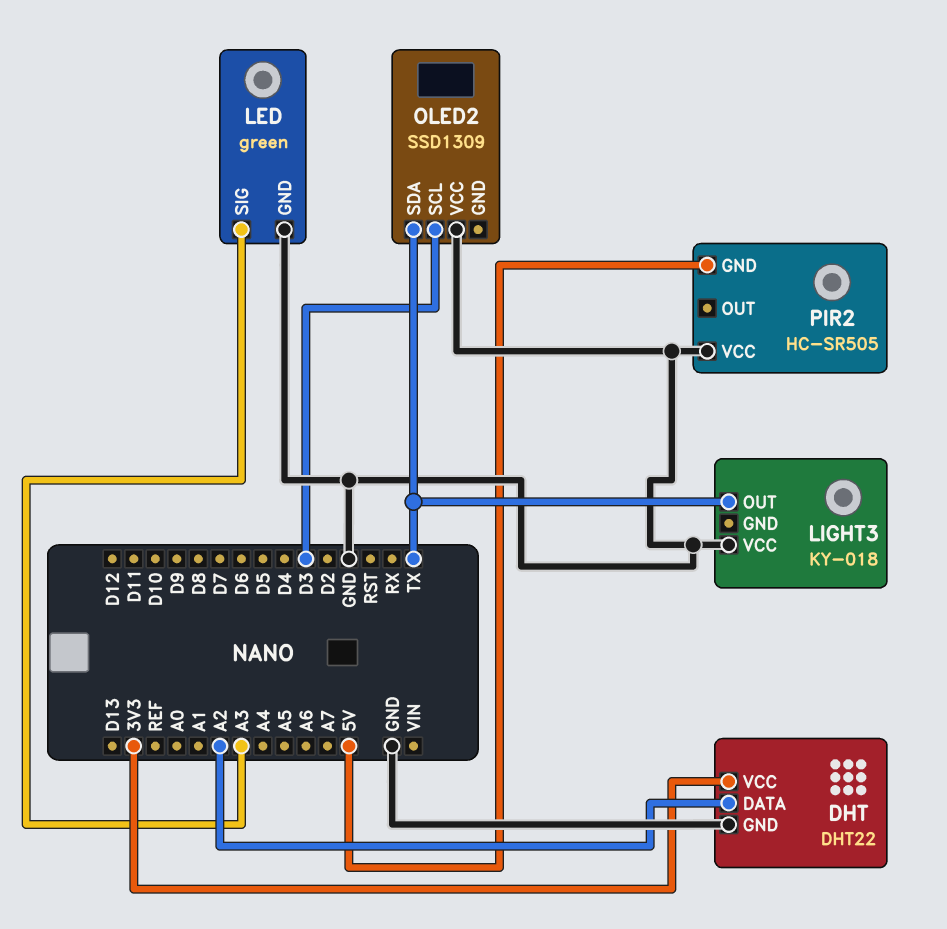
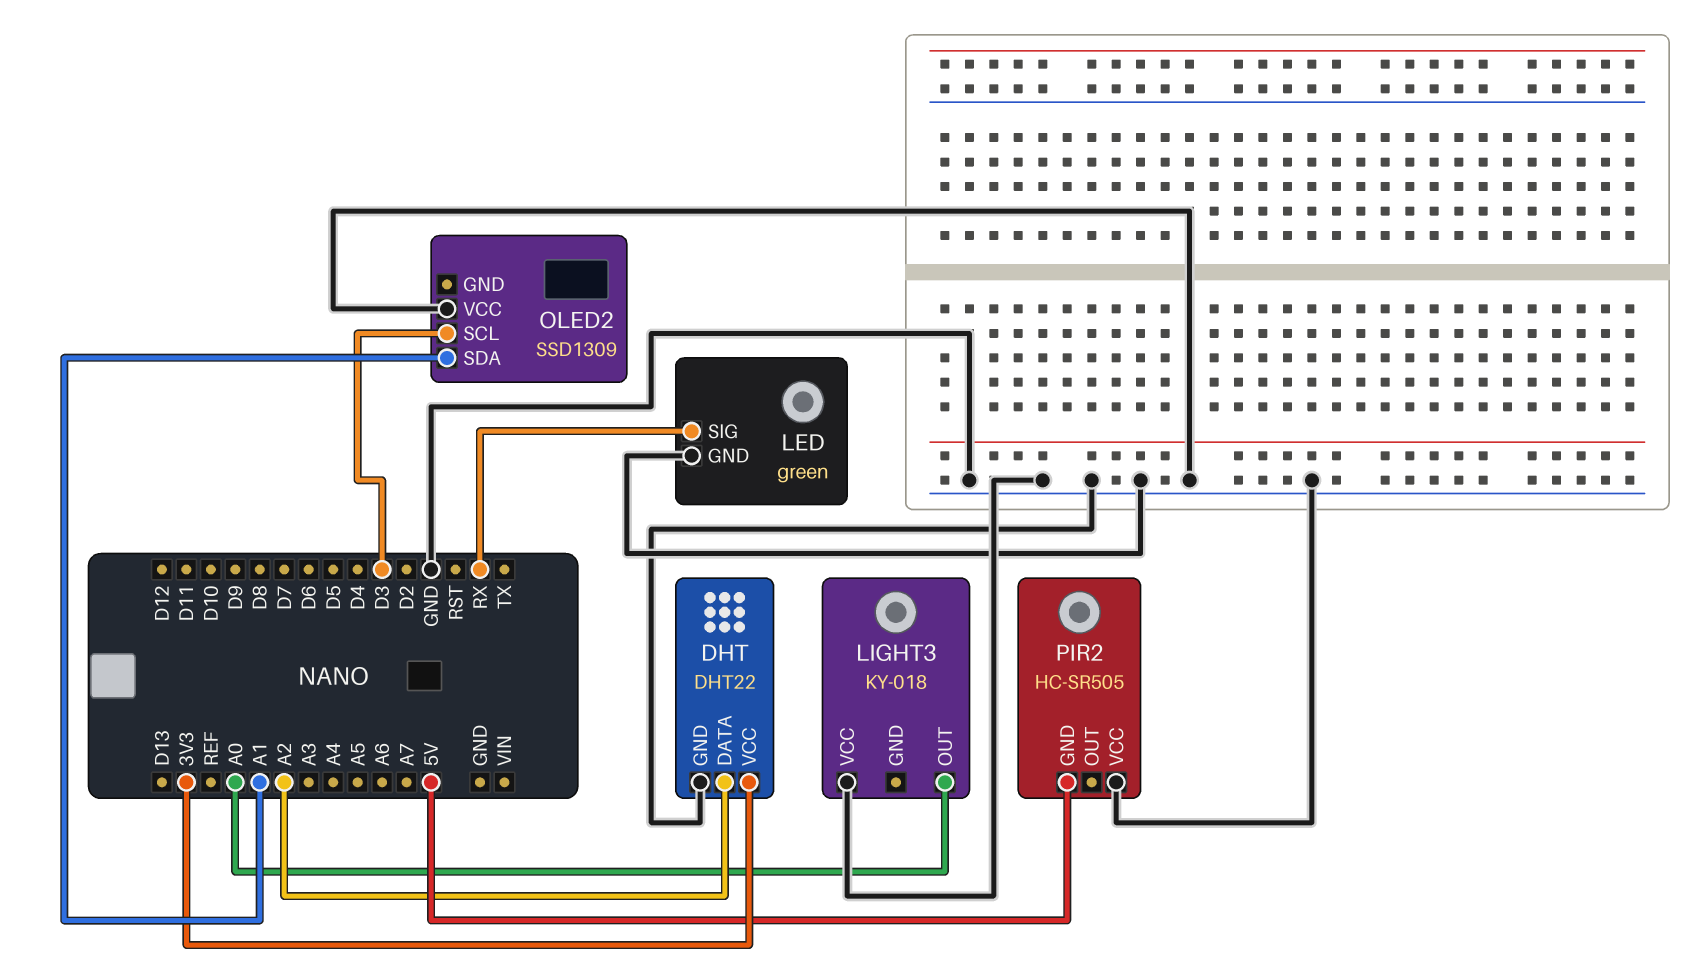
LED pin SIG: A3 -> RX
LIGHT3 pin OUT: TX -> A0
OLED2 pin SDA: TX -> A1

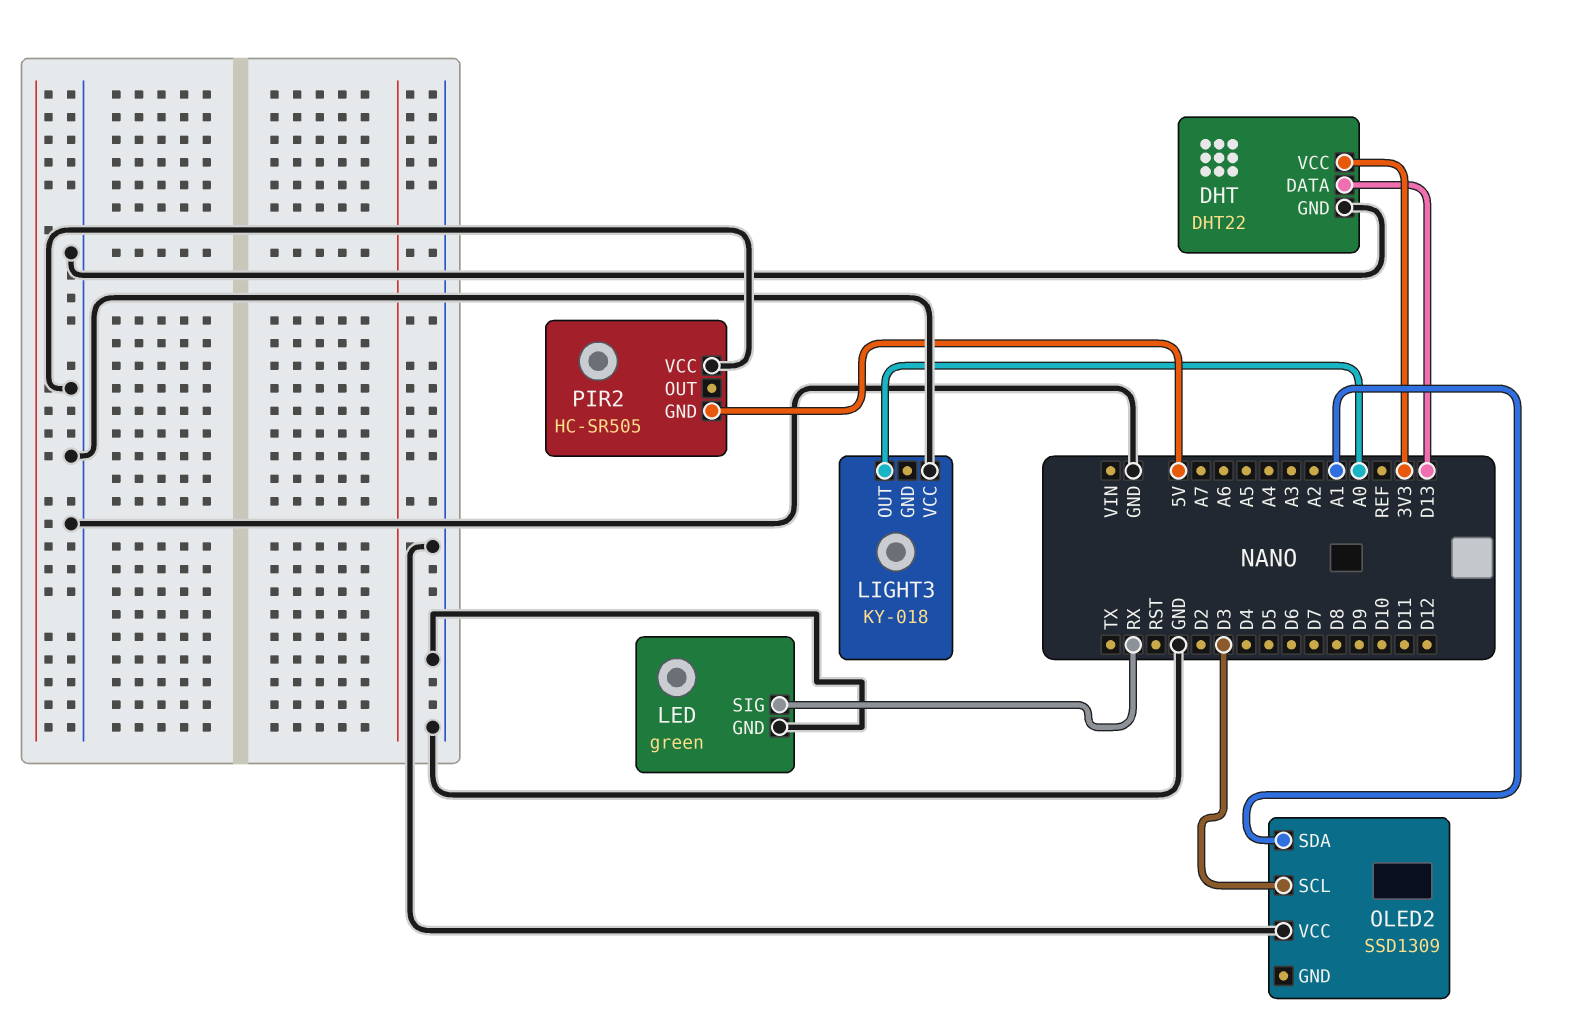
DHT pin DATA: A2 -> D13

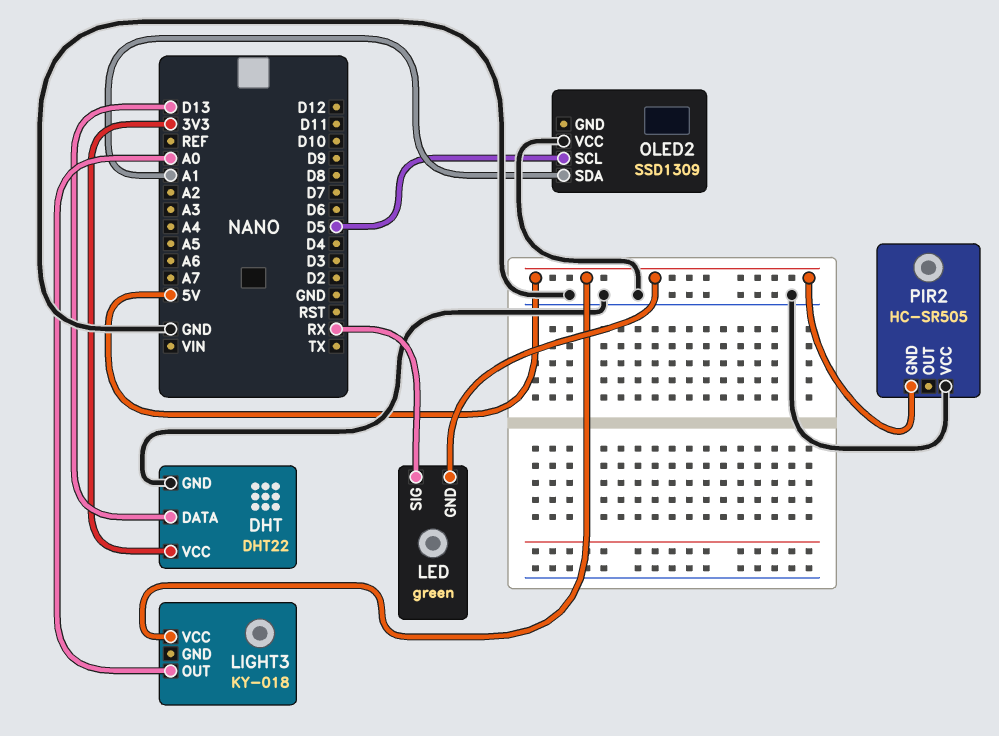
LED pin GND: GND -> 5V
LIGHT3 pin VCC: GND -> 5V
OLED2 pin SCL: D3 -> D5

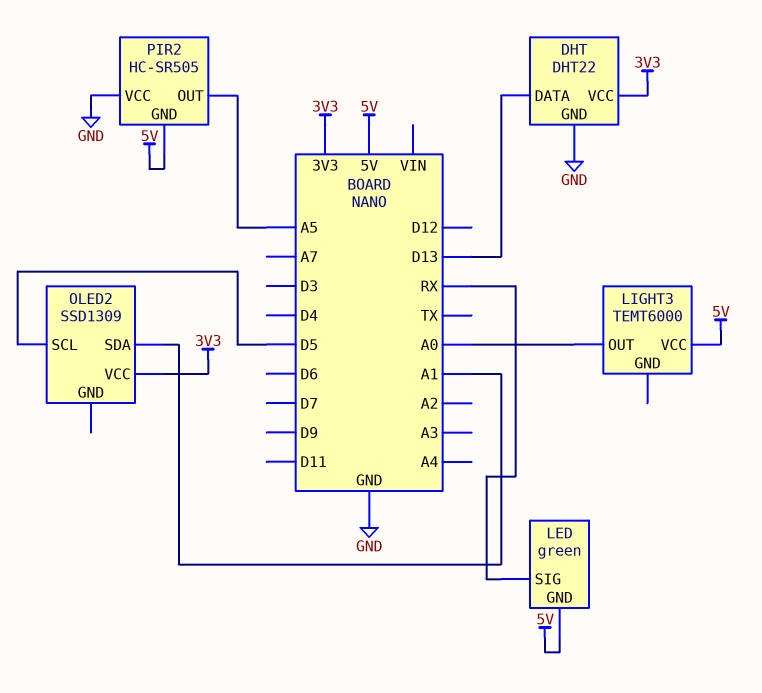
LIGHT3: KY-018 -> TEMT6000
OLED2 pin VCC: GND -> 3V3
PIR2 pin OUT: none -> A5

